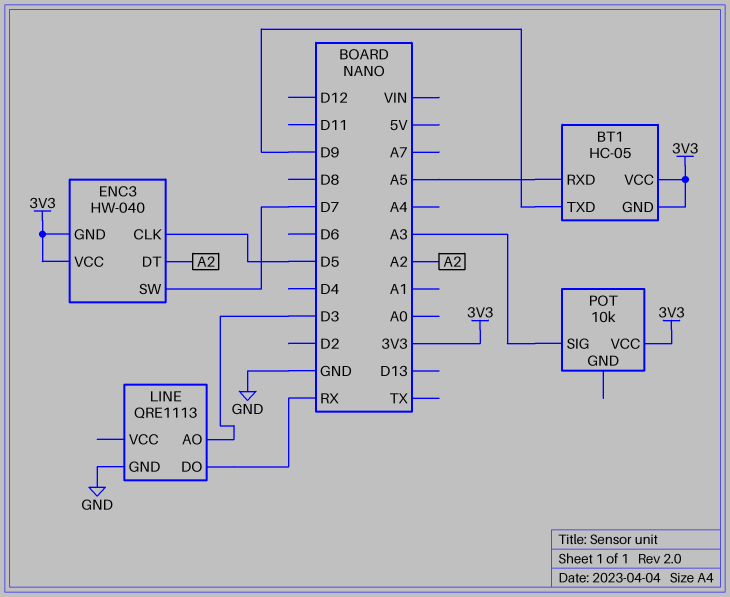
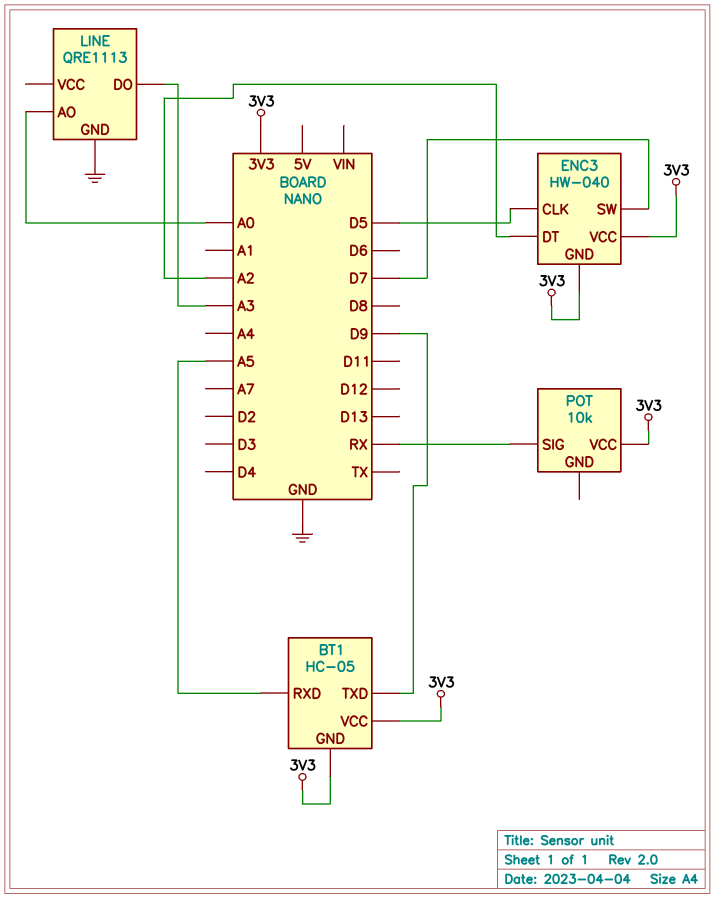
LINE pin AO: D3 -> A0
LINE pin DO: RX -> A3
POT pin SIG: A3 -> RX

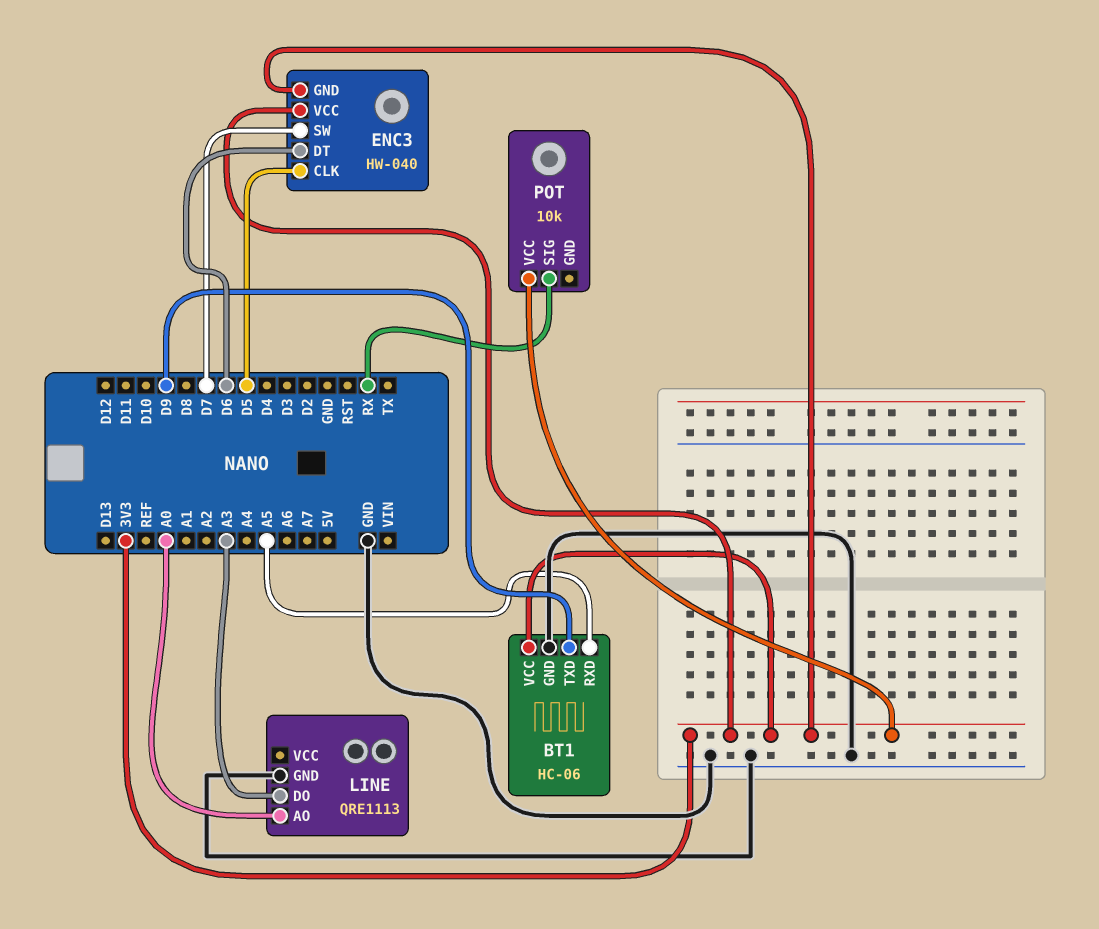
BT1: HC-05 -> HC-06
BT1 pin GND: 3V3 -> GND
ENC3 pin DT: A2 -> D6

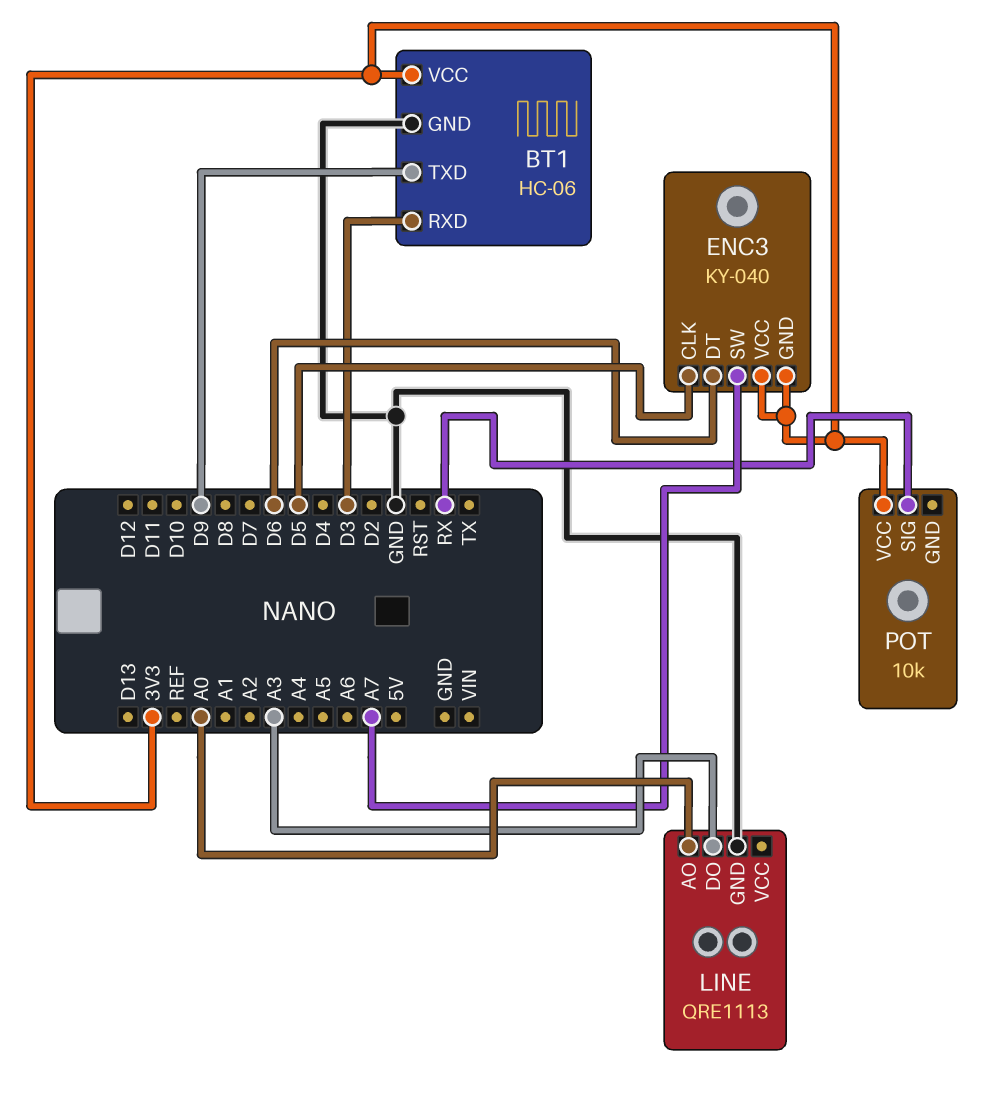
BT1 pin RXD: A5 -> D3
ENC3: HW-040 -> KY-040
ENC3 pin SW: D7 -> A7

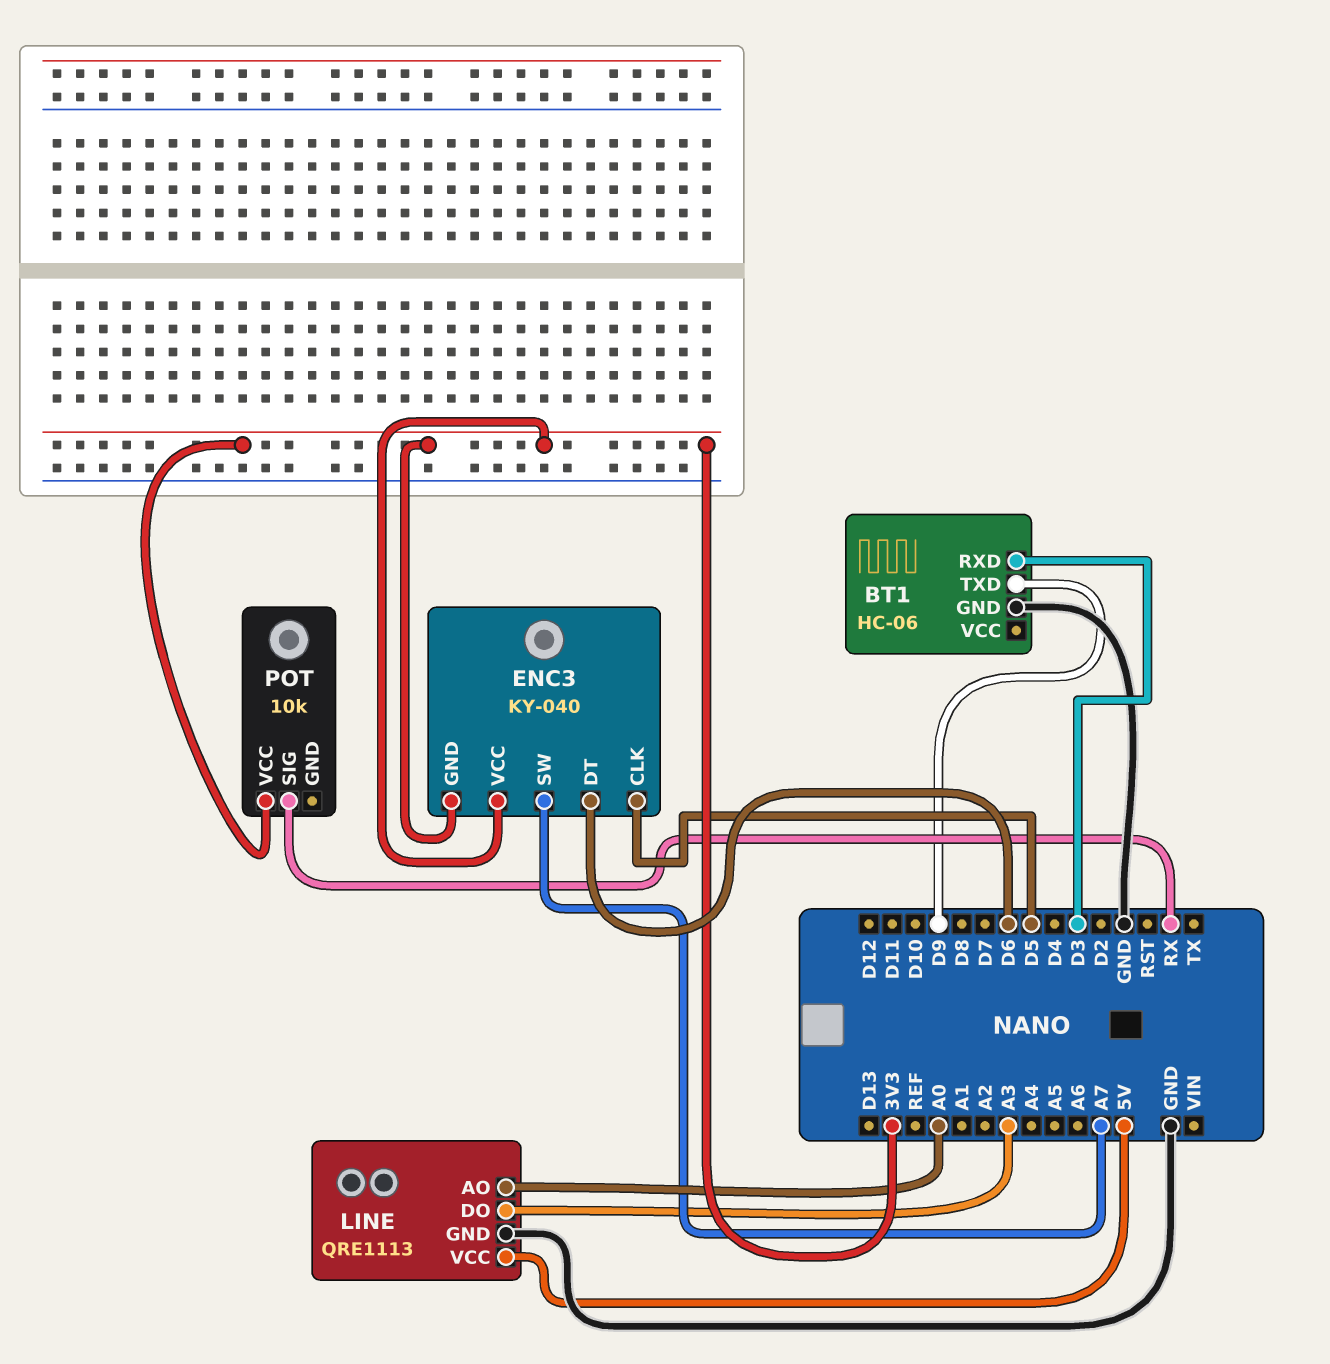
BT1 pin VCC: 3V3 -> none
LINE pin VCC: none -> 5V

